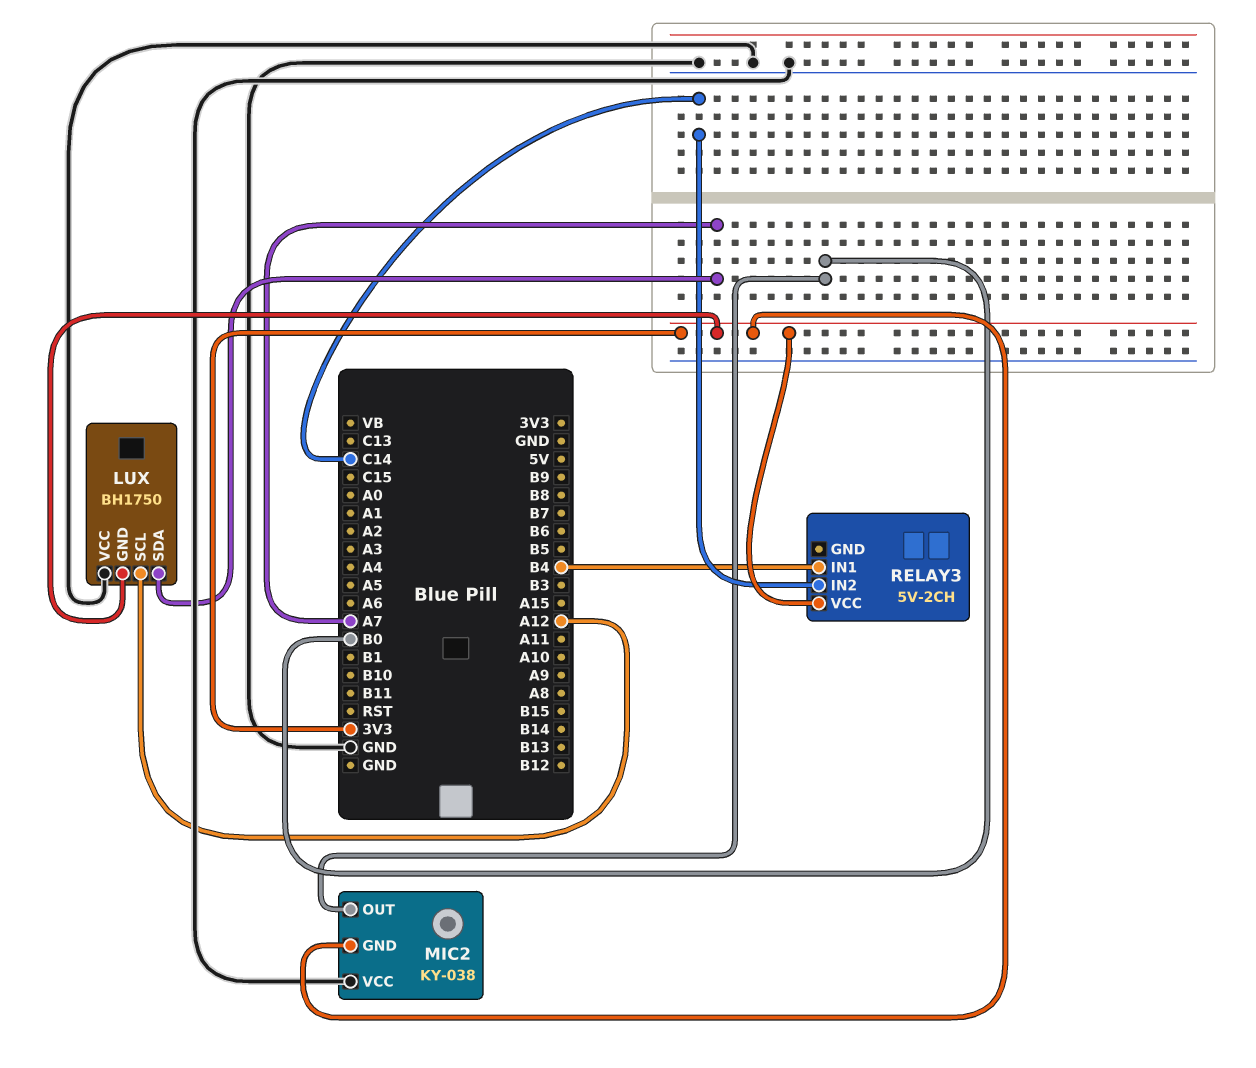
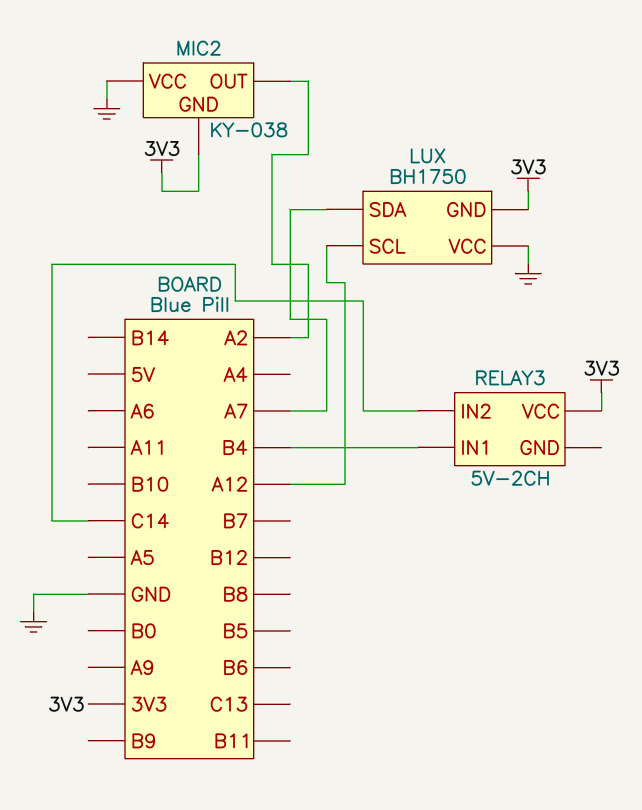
MIC2 pin OUT: B0 -> A2

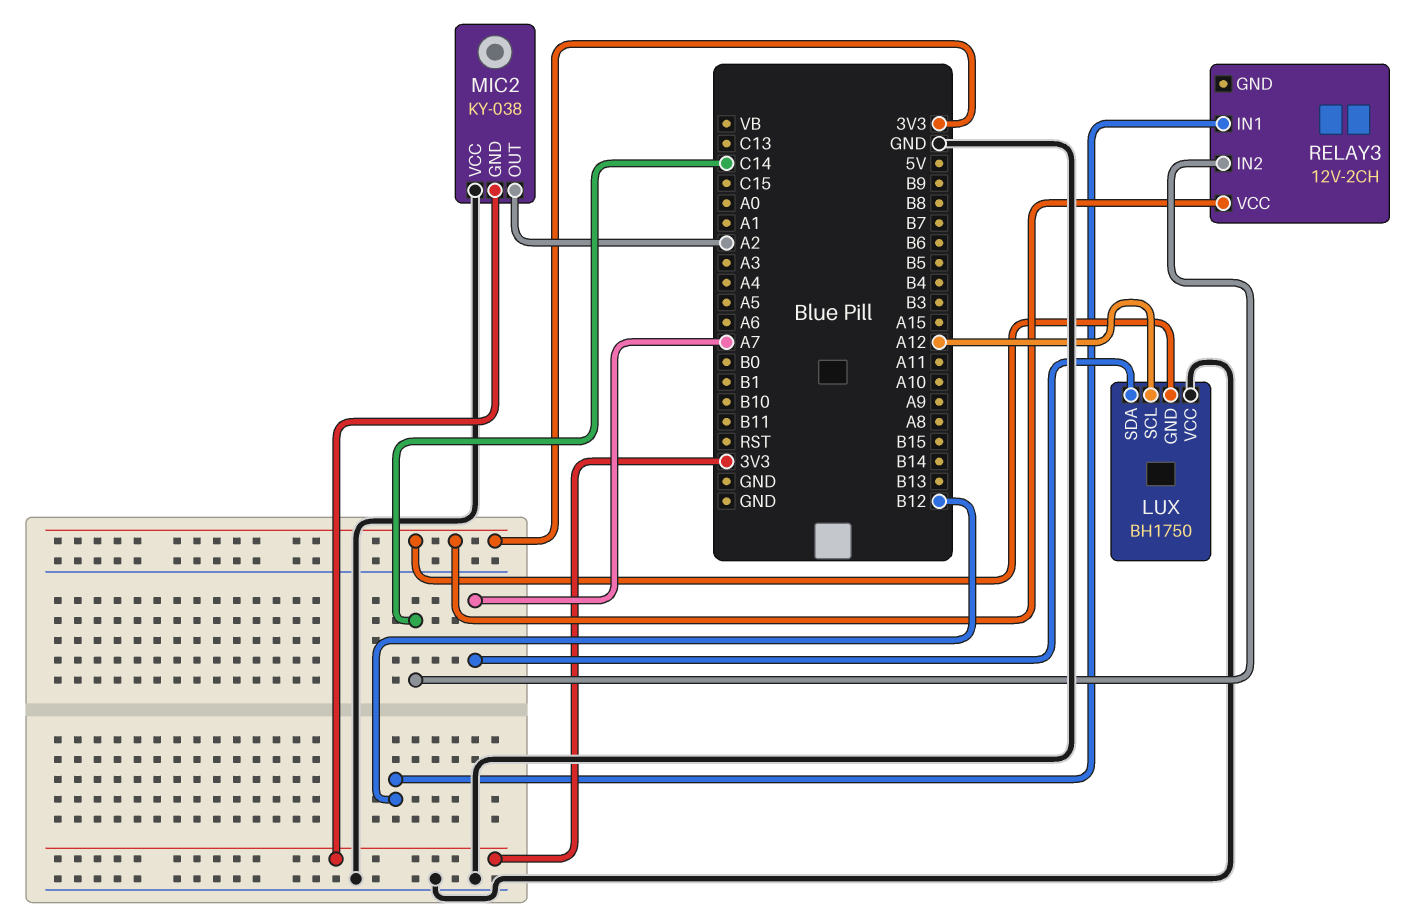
RELAY3: 5V-2CH -> 12V-2CH
RELAY3 pin IN1: B4 -> B12

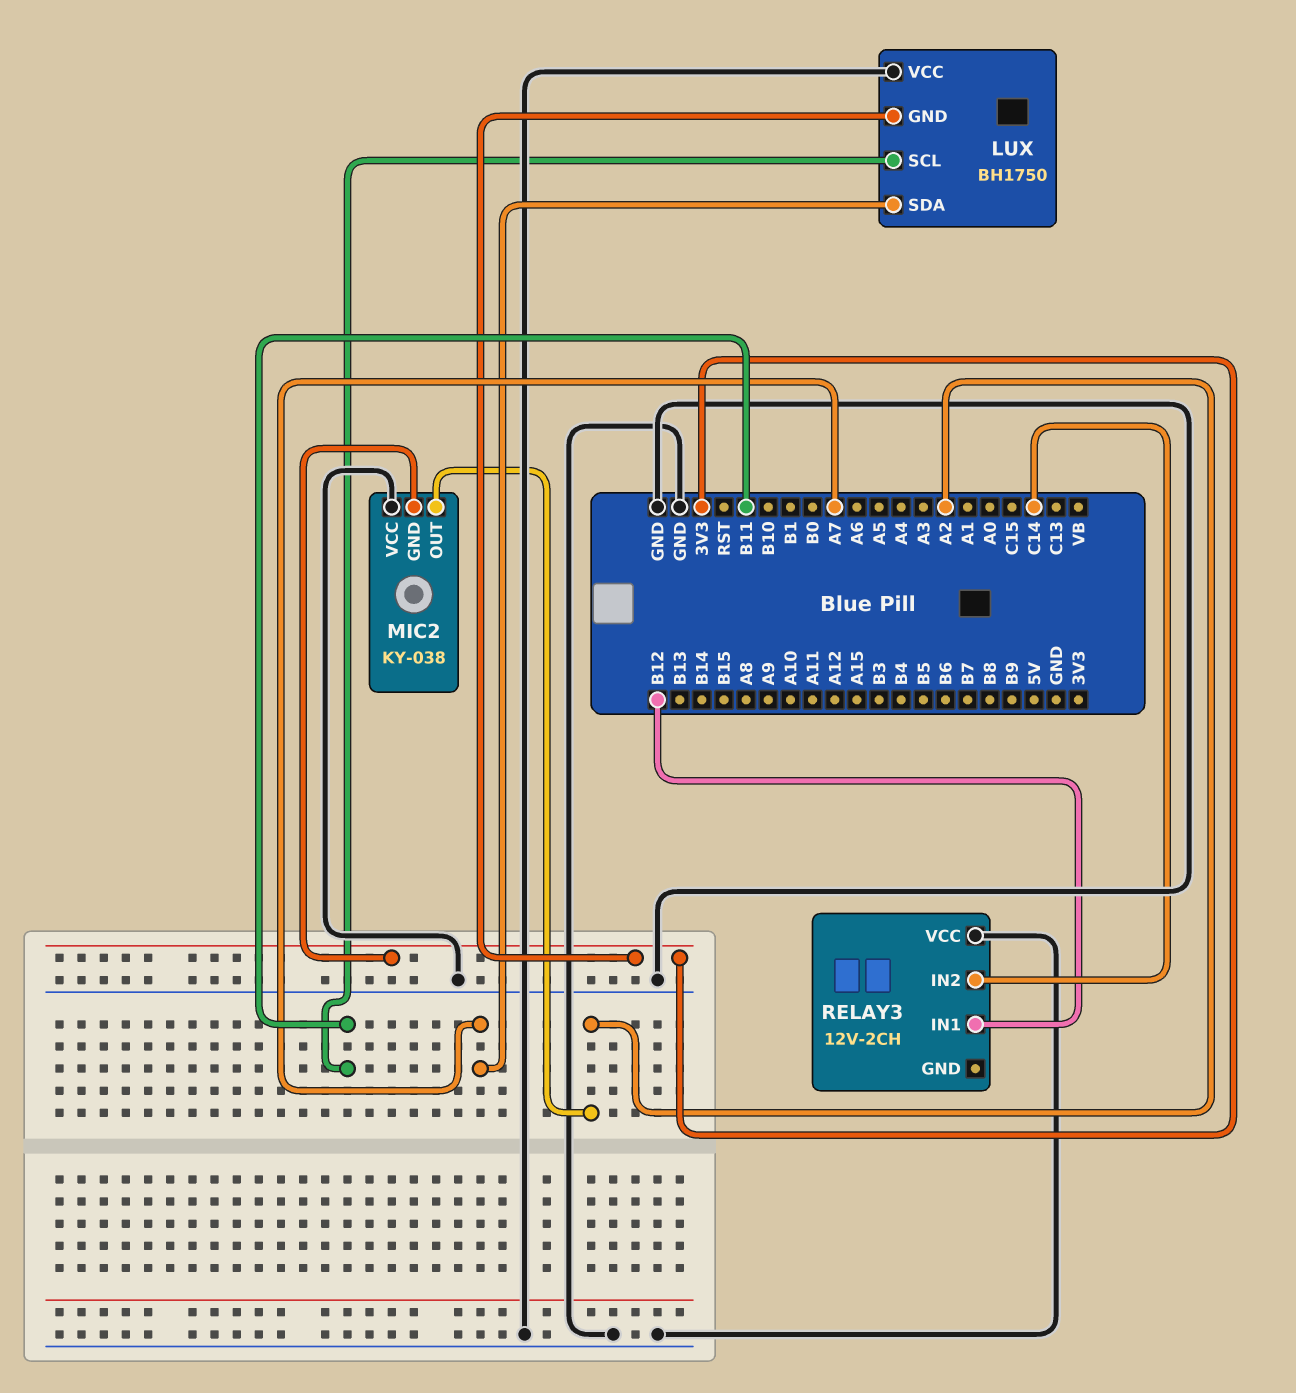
LUX pin SCL: A12 -> B11
RELAY3 pin VCC: 3V3 -> GND

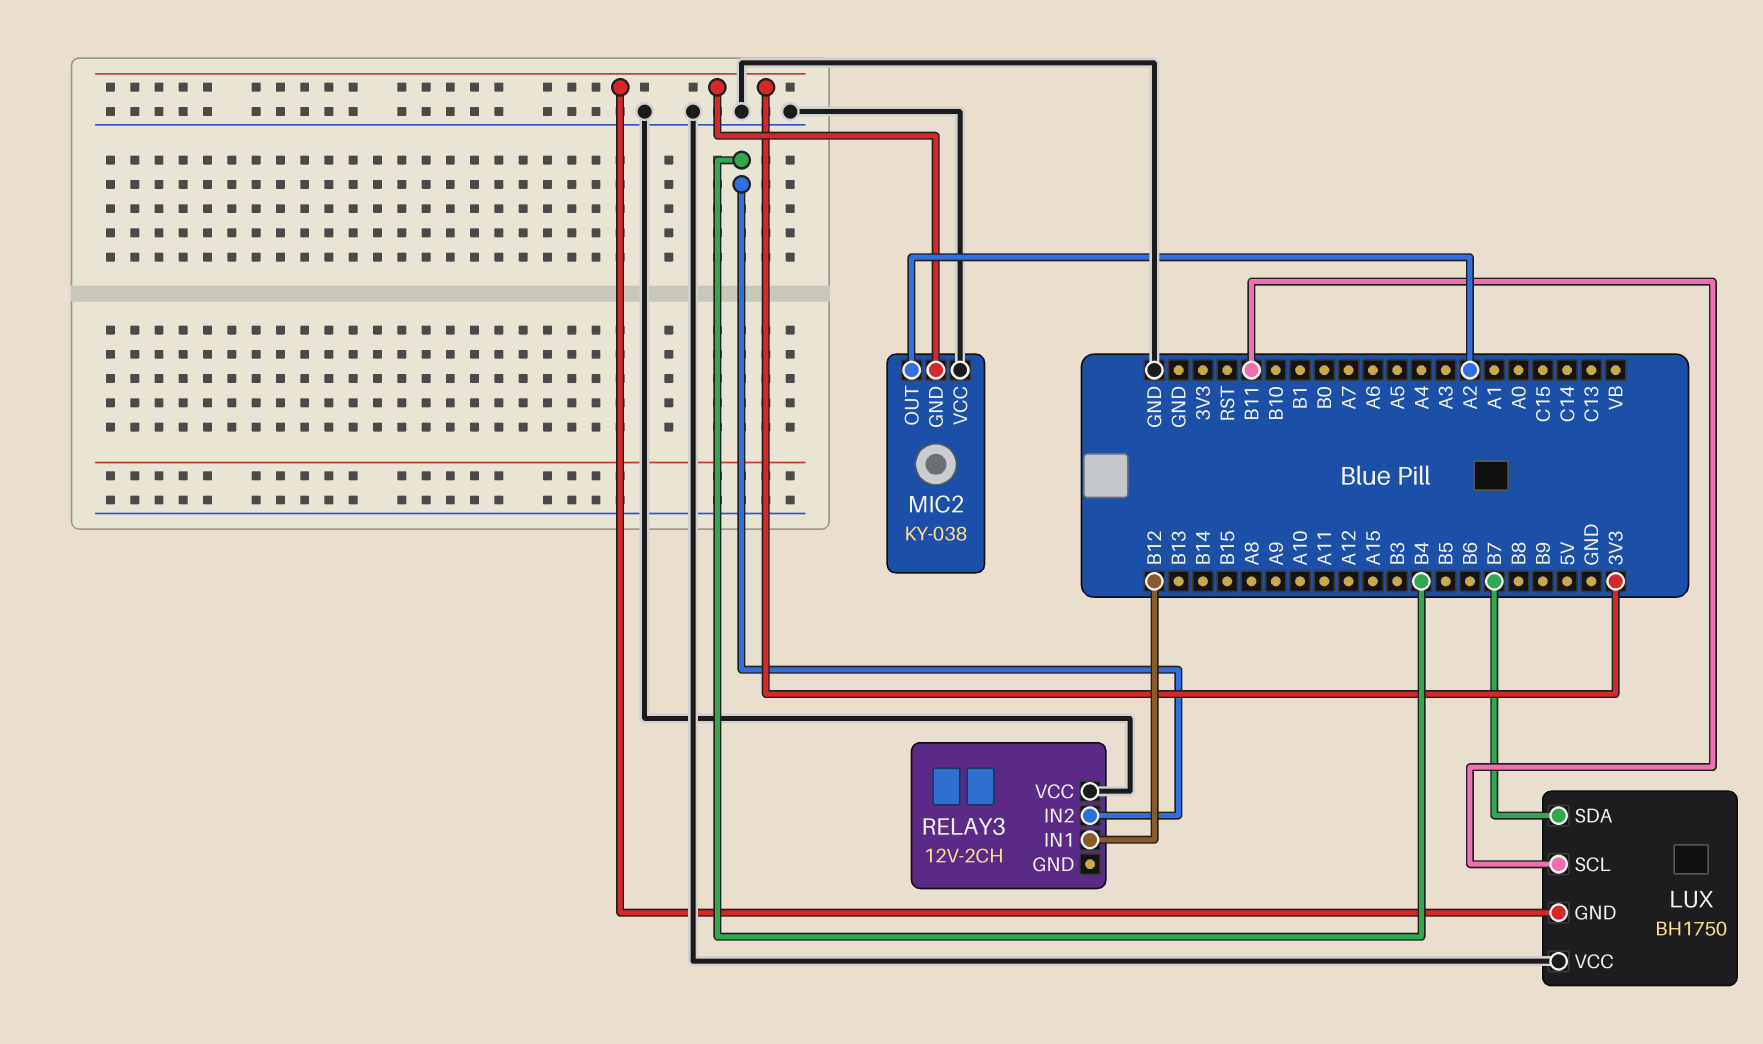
LUX pin SDA: A7 -> B7
RELAY3 pin IN2: C14 -> B4

